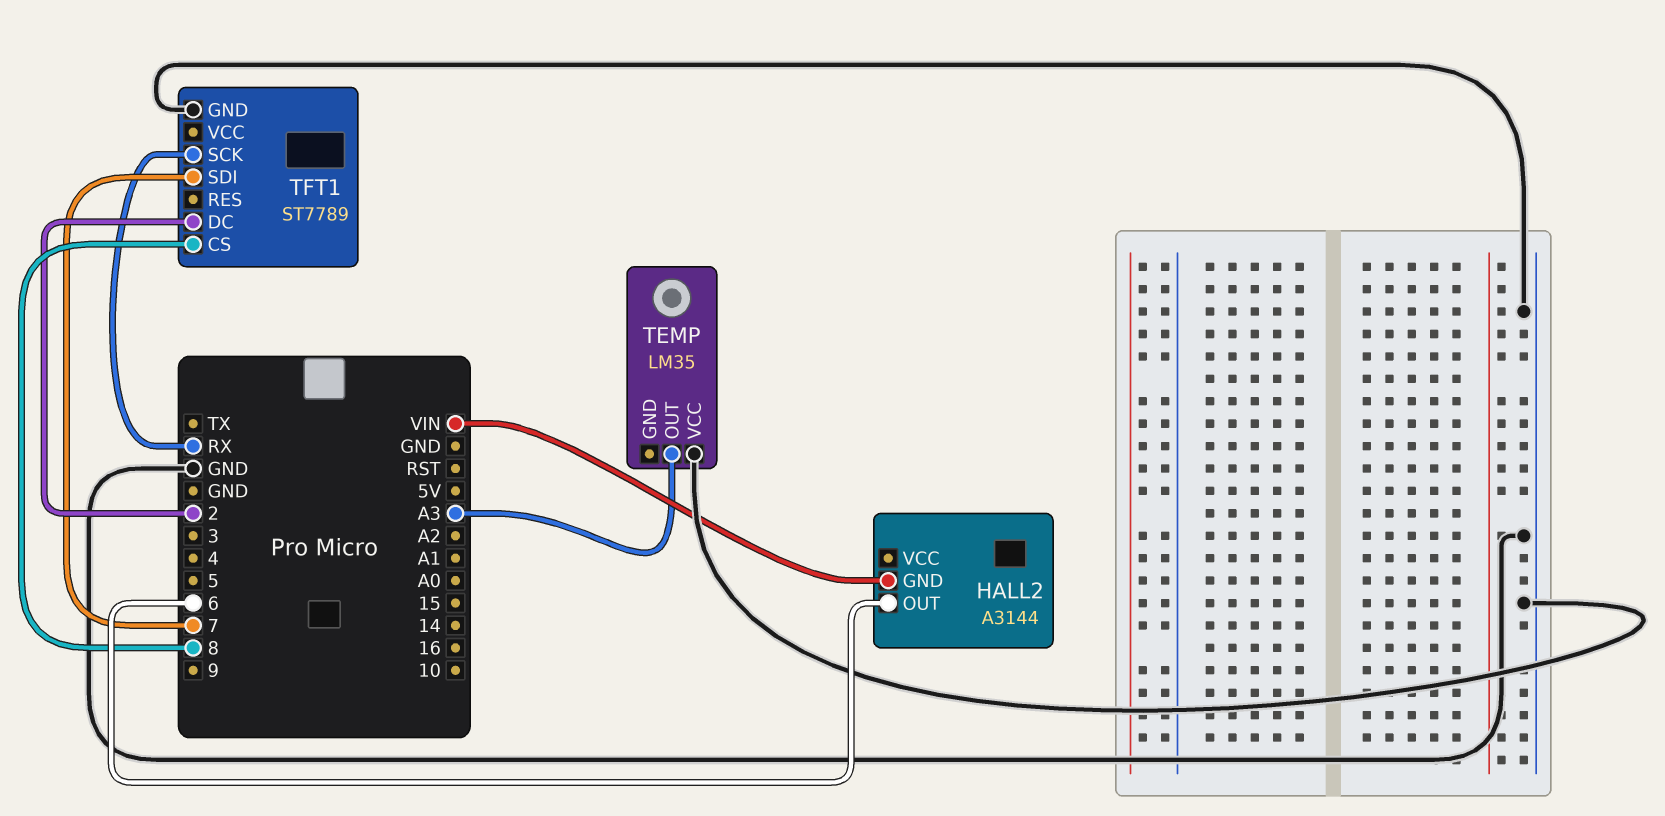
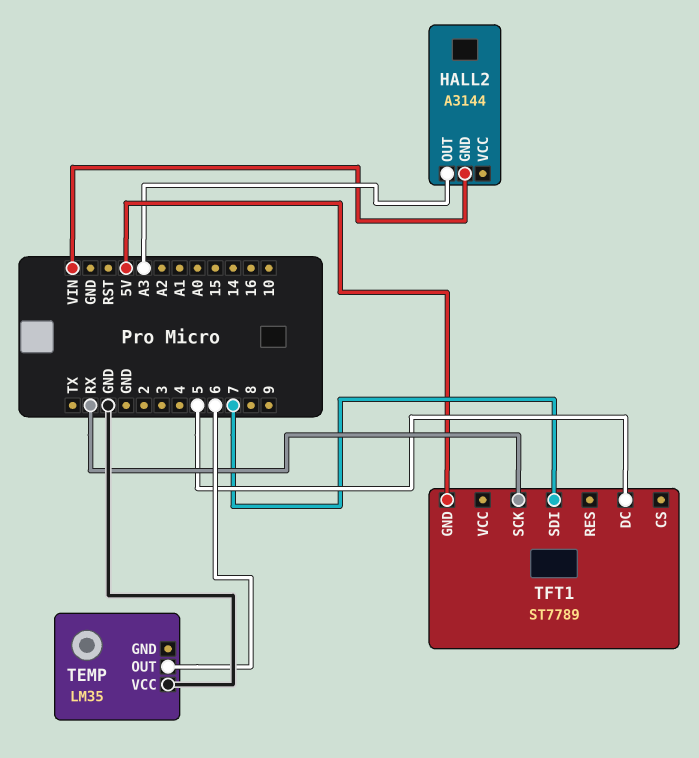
HALL2 pin OUT: 6 -> A3
TEMP pin OUT: A3 -> 6
TFT1 pin CS: 8 -> none
TFT1 pin DC: 2 -> 5
TFT1 pin GND: GND -> 5V

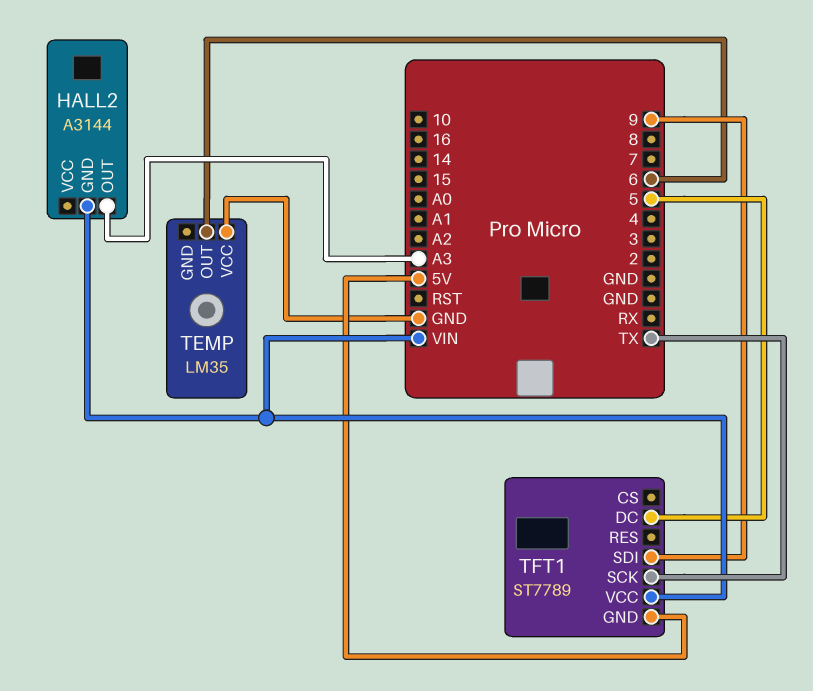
TFT1 pin SCK: RX -> TX
TFT1 pin SDI: 7 -> 9
TFT1 pin VCC: none -> VIN

